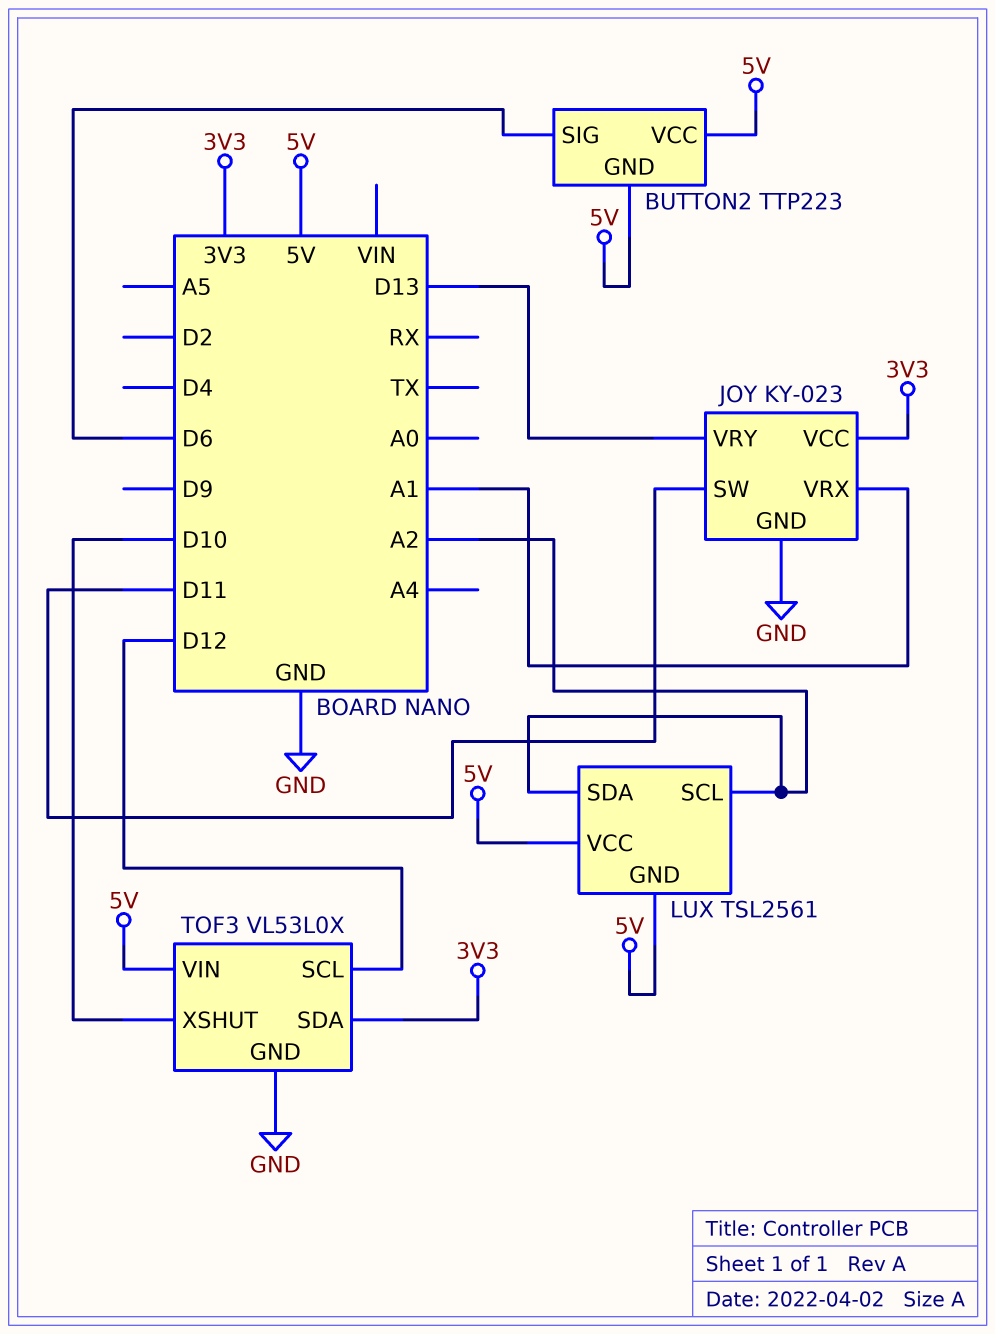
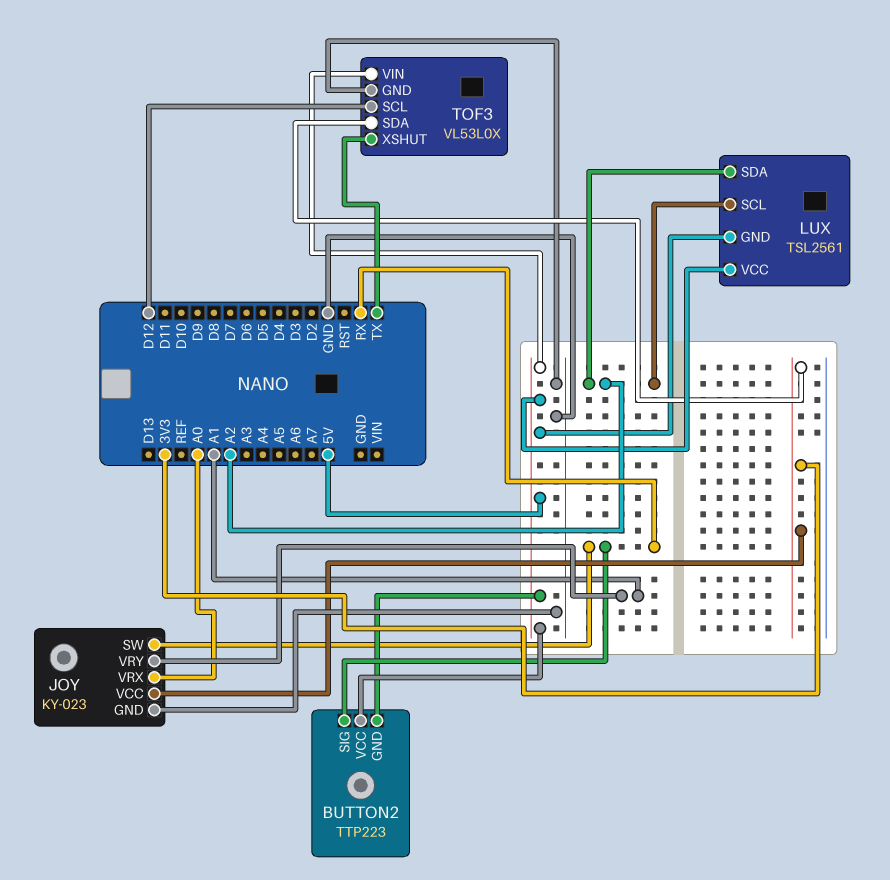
BUTTON2 pin SIG: D6 -> RX
JOY pin SW: D11 -> RX
JOY pin VRX: A1 -> A0
JOY pin VRY: D13 -> A1
TOF3 pin XSHUT: D10 -> TX

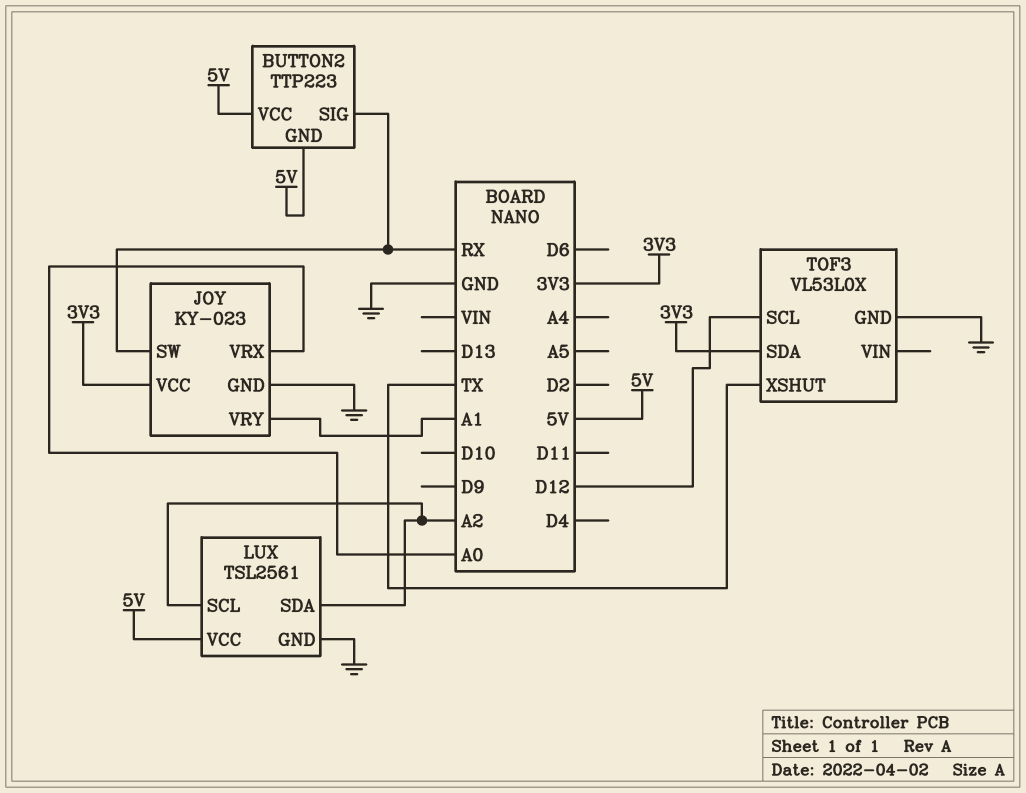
LUX pin GND: 5V -> GND
TOF3 pin VIN: 5V -> none

